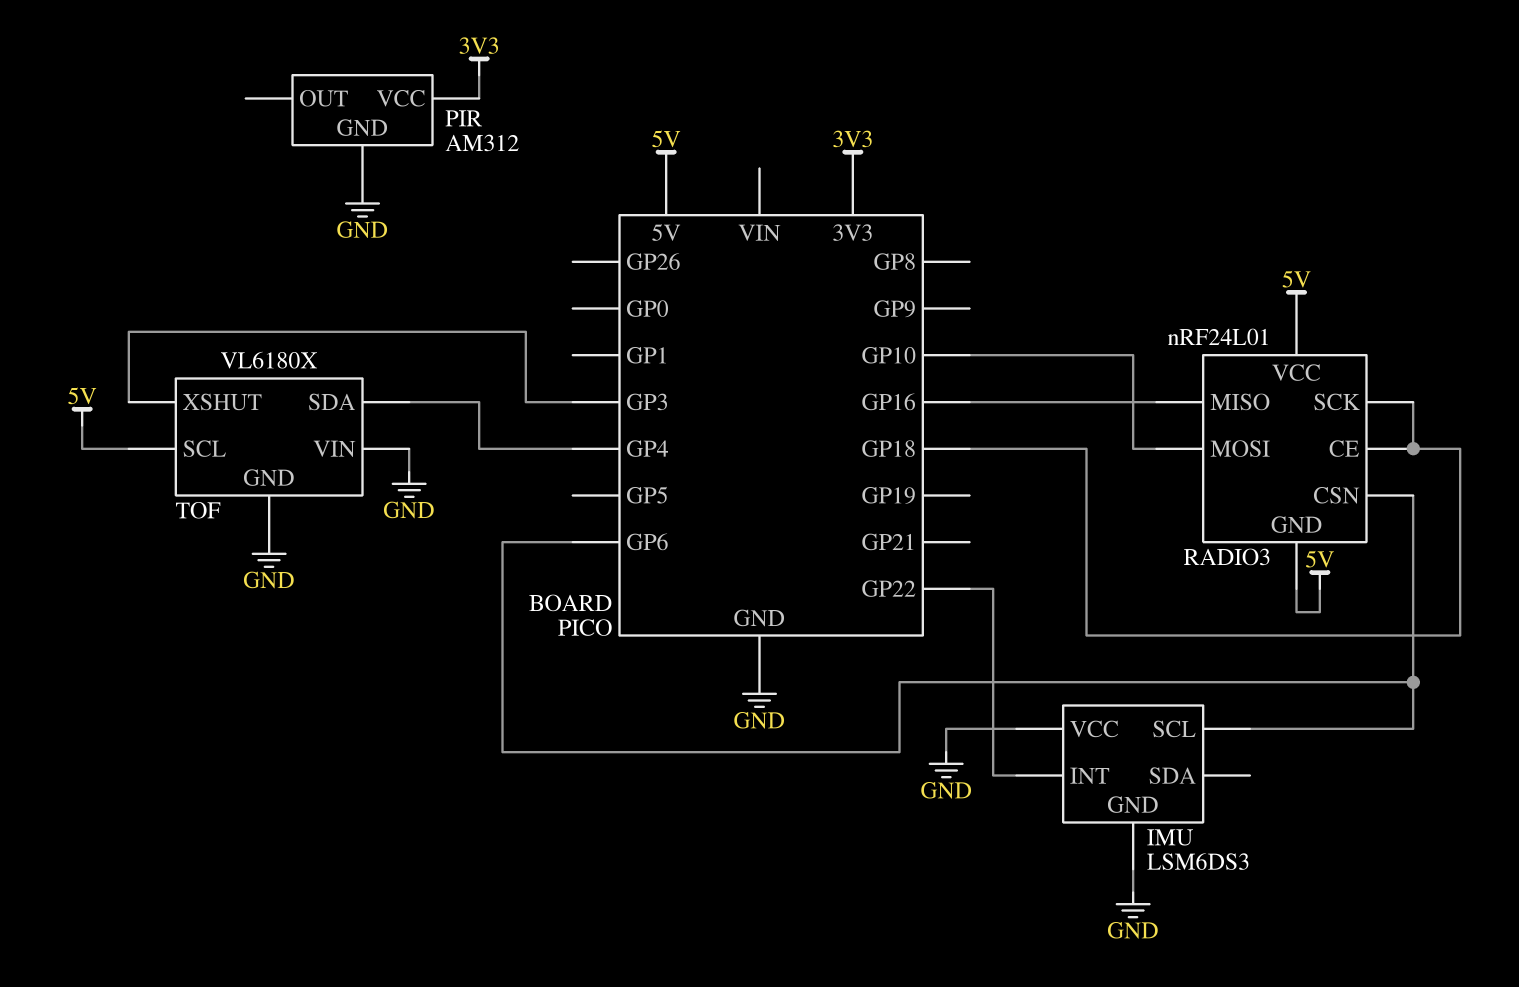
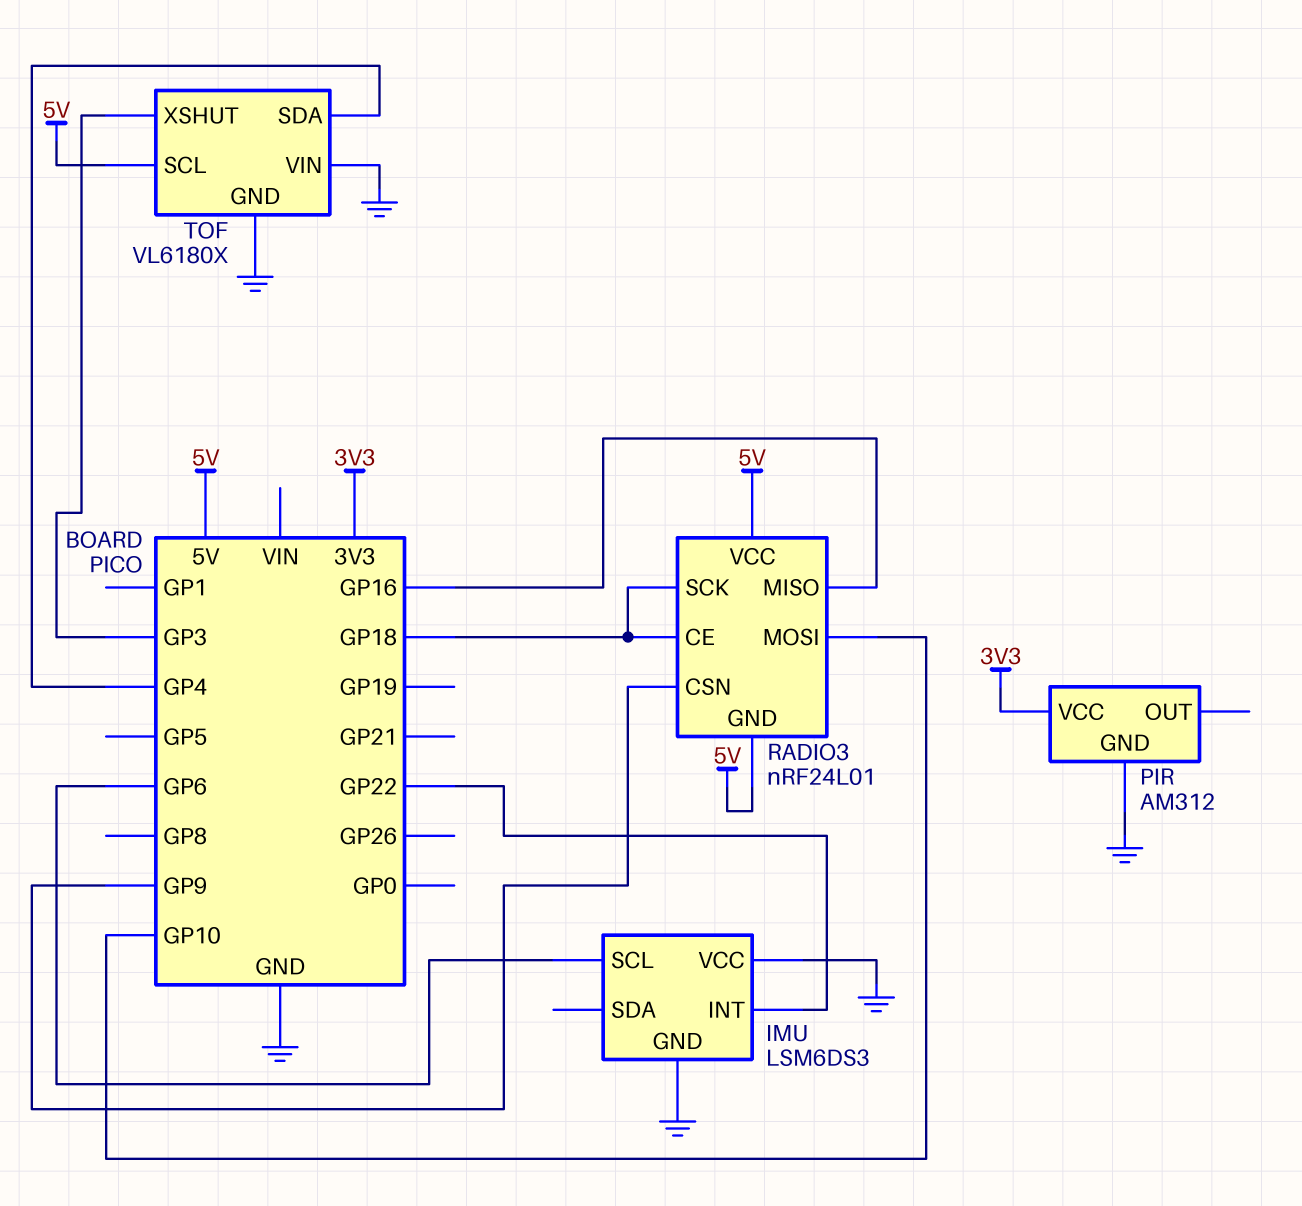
RADIO3 pin CSN: GP6 -> GP9

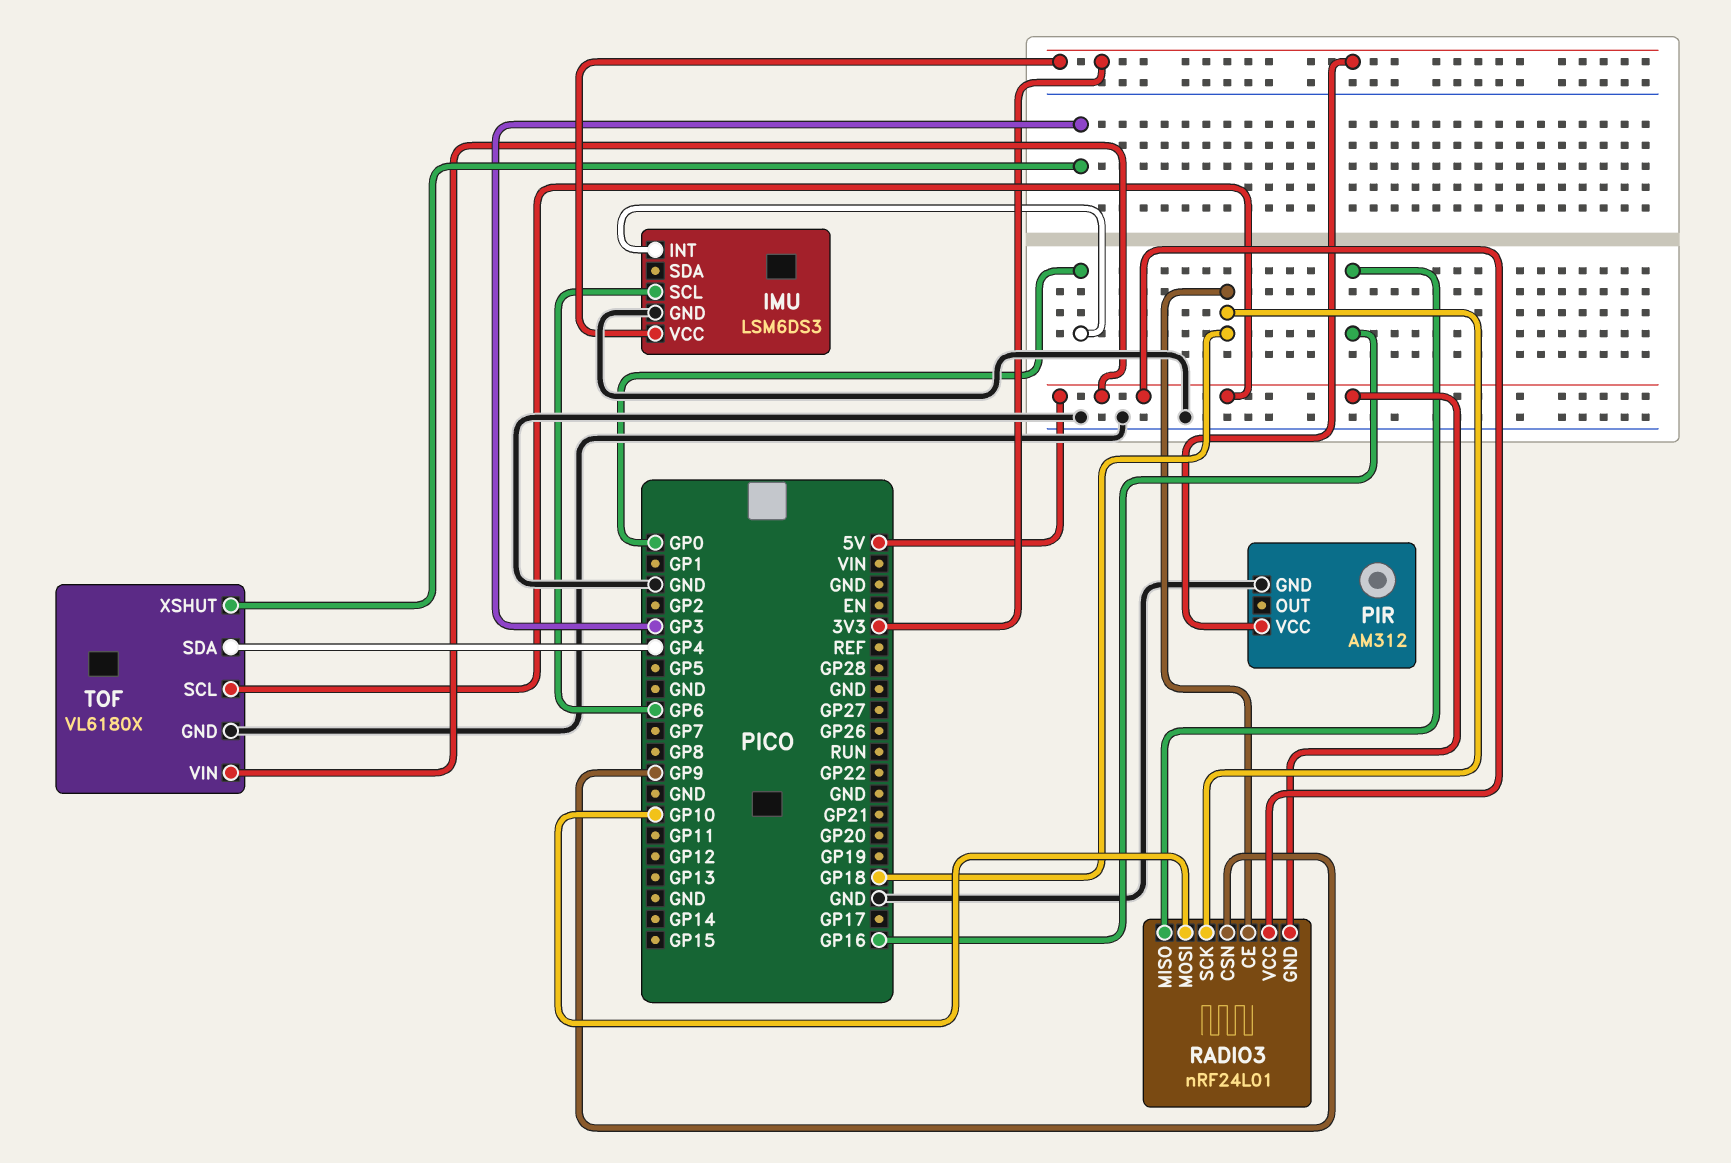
IMU pin INT: GP22 -> GP0
IMU pin VCC: GND -> 3V3
TOF pin VIN: GND -> 5V

